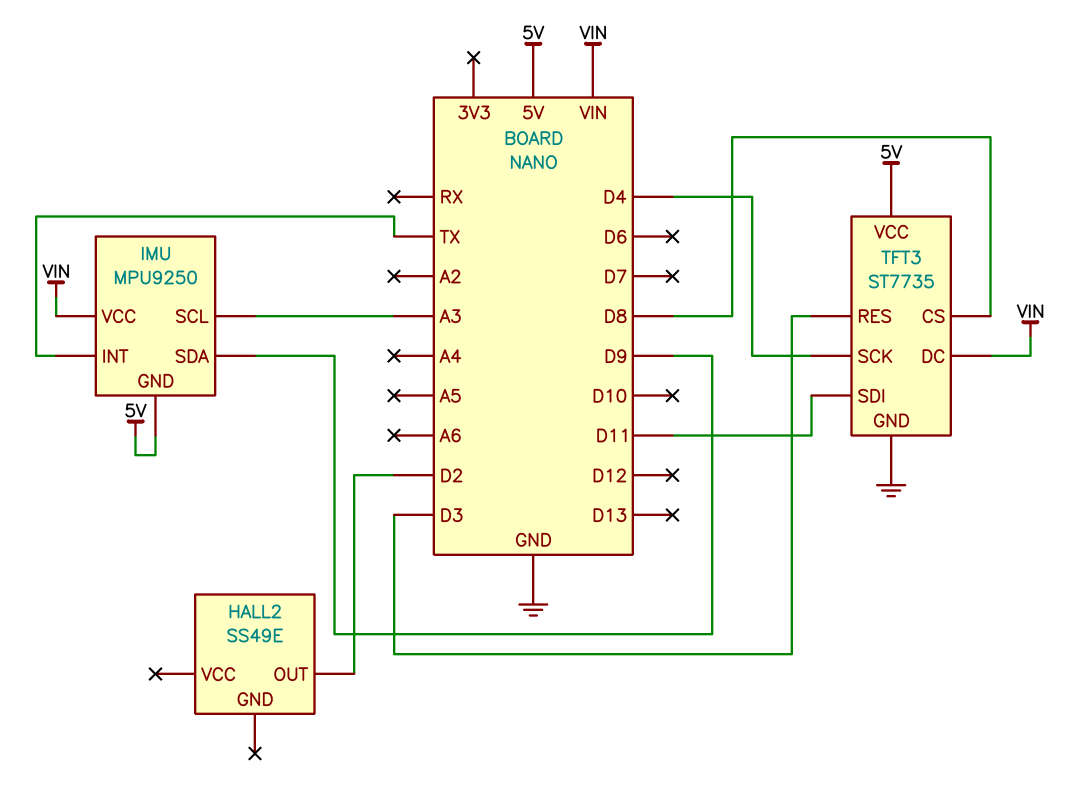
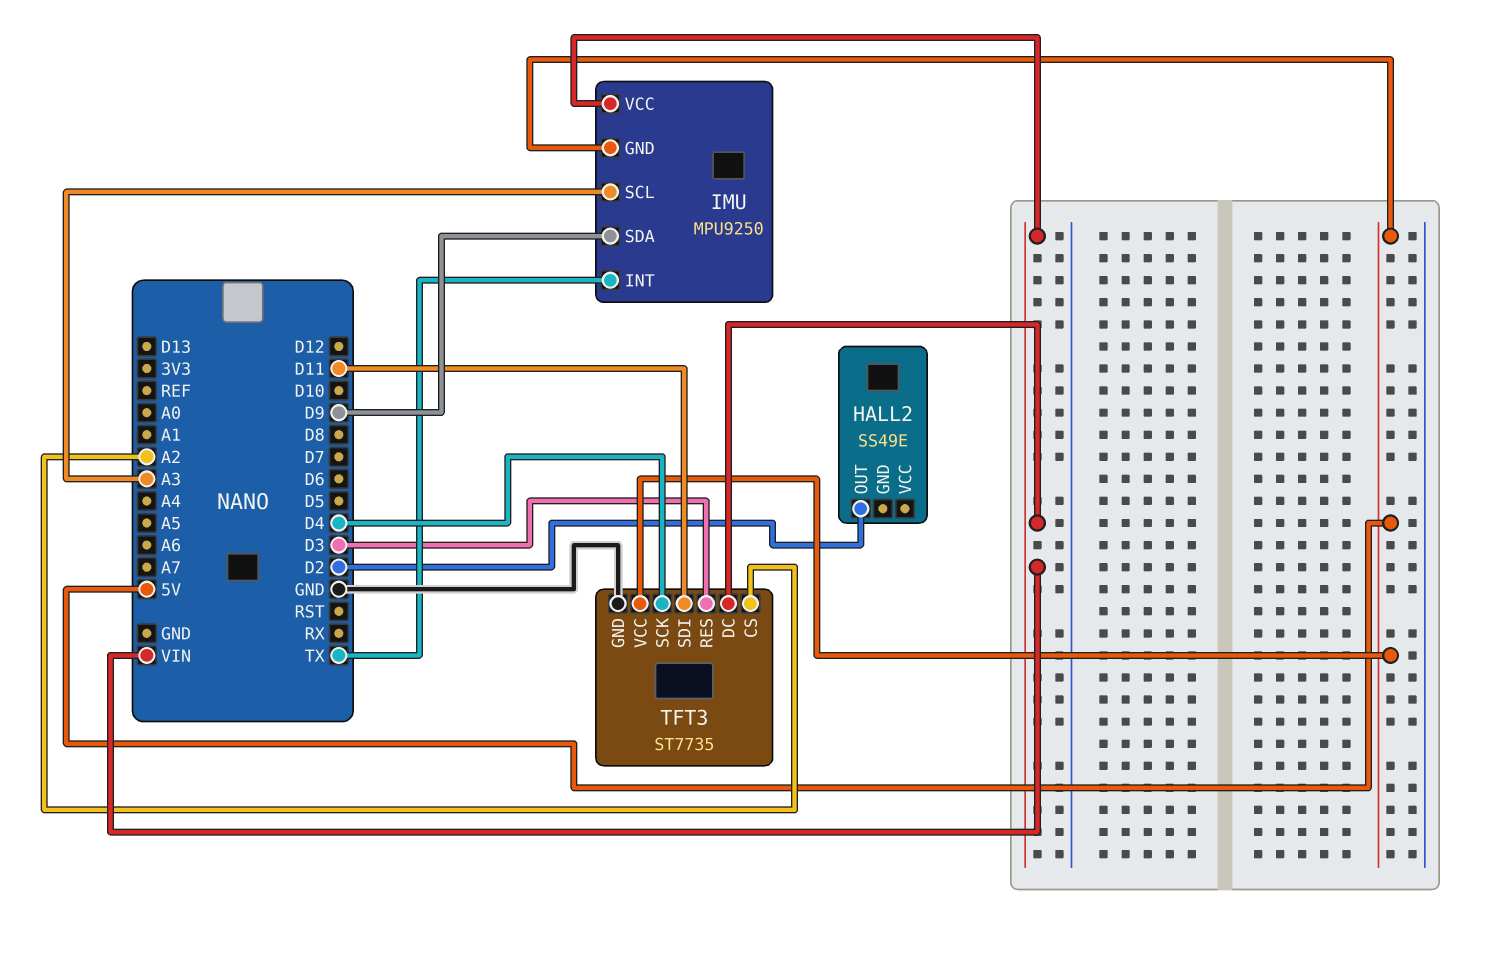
TFT3 pin CS: D8 -> A2

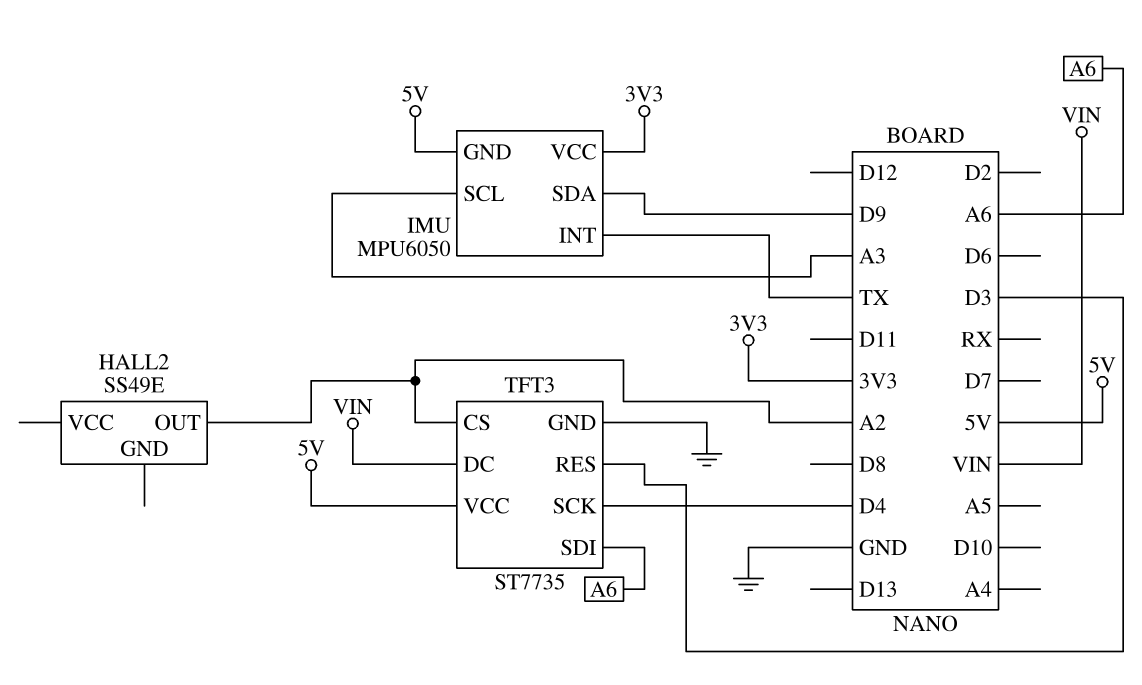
HALL2 pin OUT: D2 -> A2
IMU: MPU9250 -> MPU6050
IMU pin VCC: VIN -> 3V3
TFT3 pin SDI: D11 -> A6

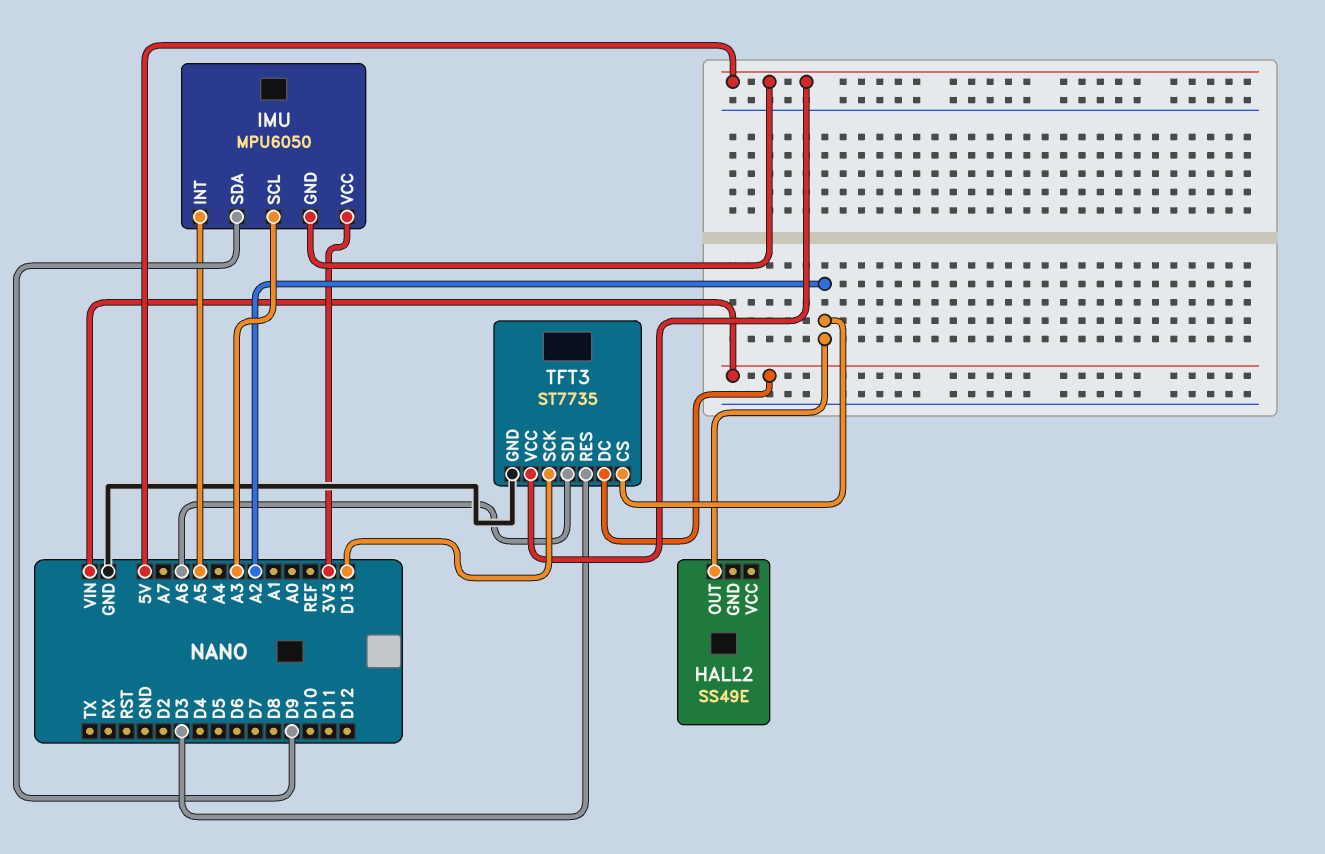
IMU pin INT: TX -> A5
TFT3 pin SCK: D4 -> D13

